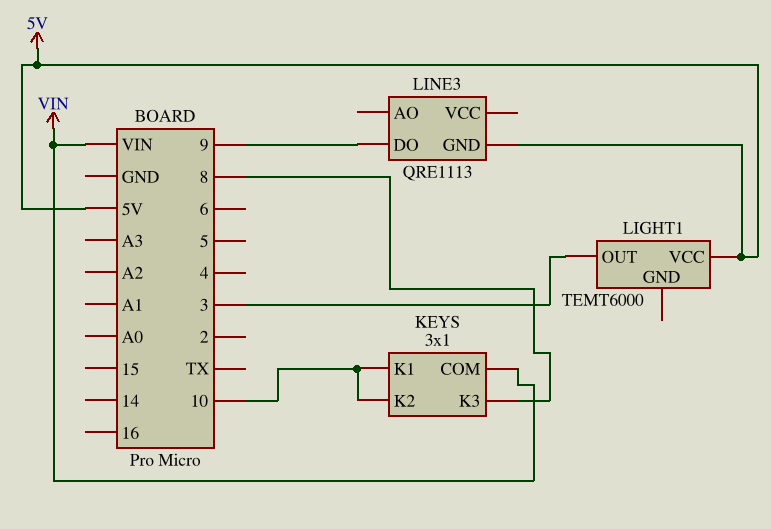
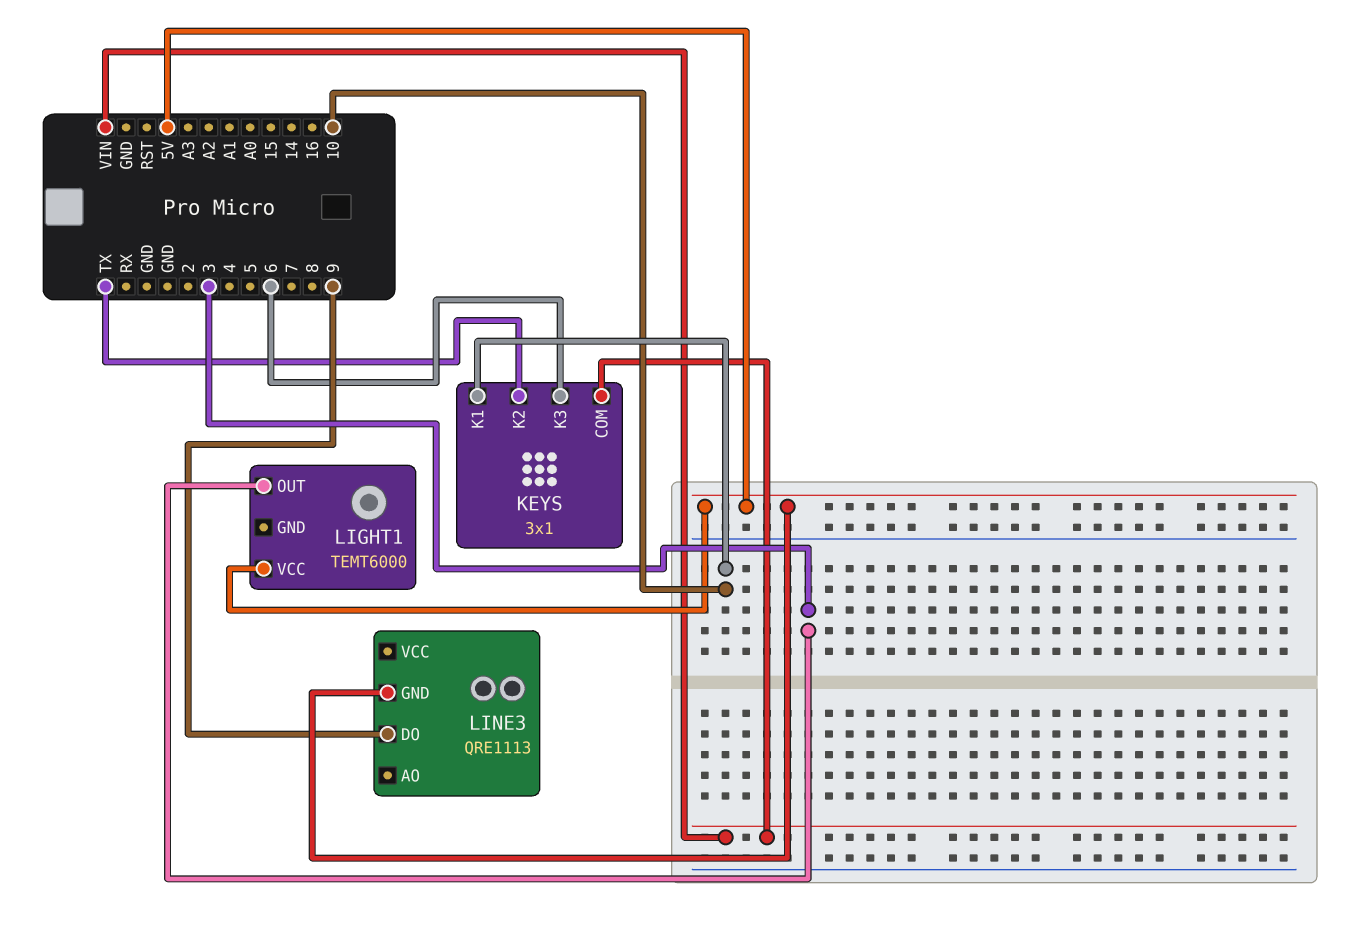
KEYS pin K2: 10 -> TX
KEYS pin K3: 8 -> 6

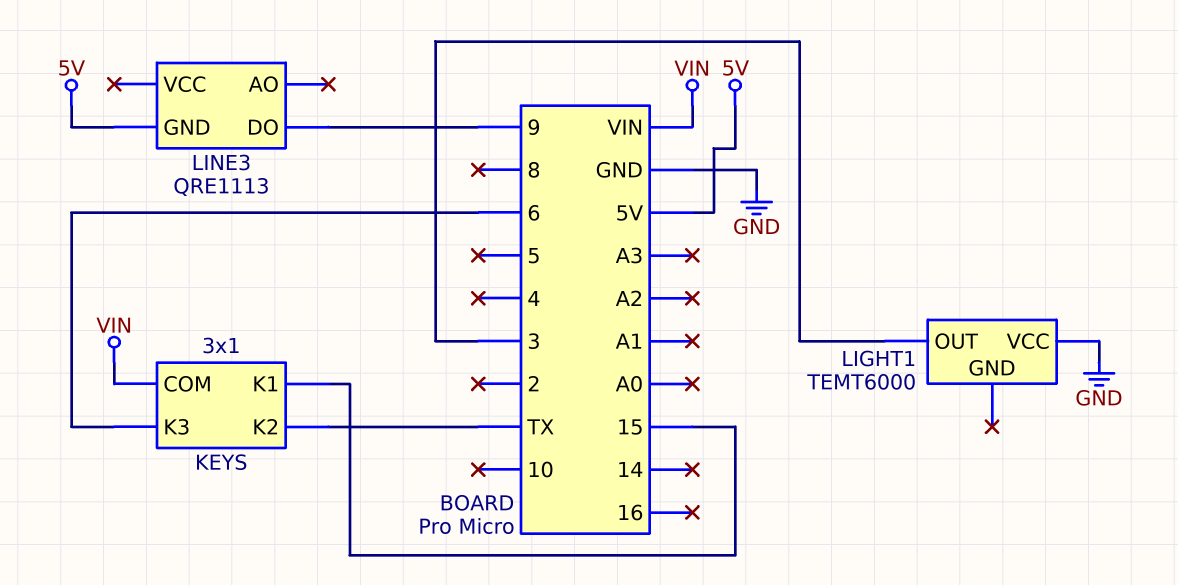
KEYS pin K1: 10 -> 15
LIGHT1 pin VCC: 5V -> GND

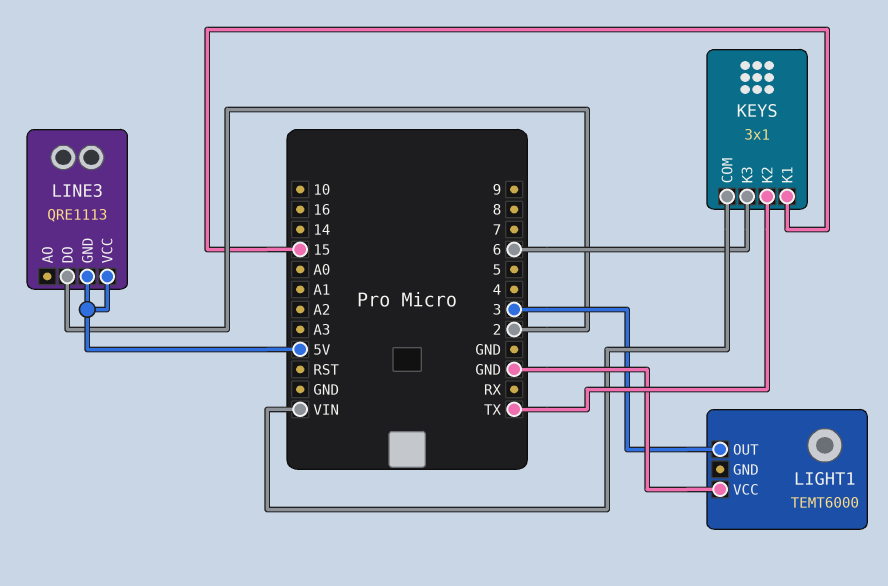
LINE3 pin DO: 9 -> 2
LINE3 pin VCC: none -> 5V

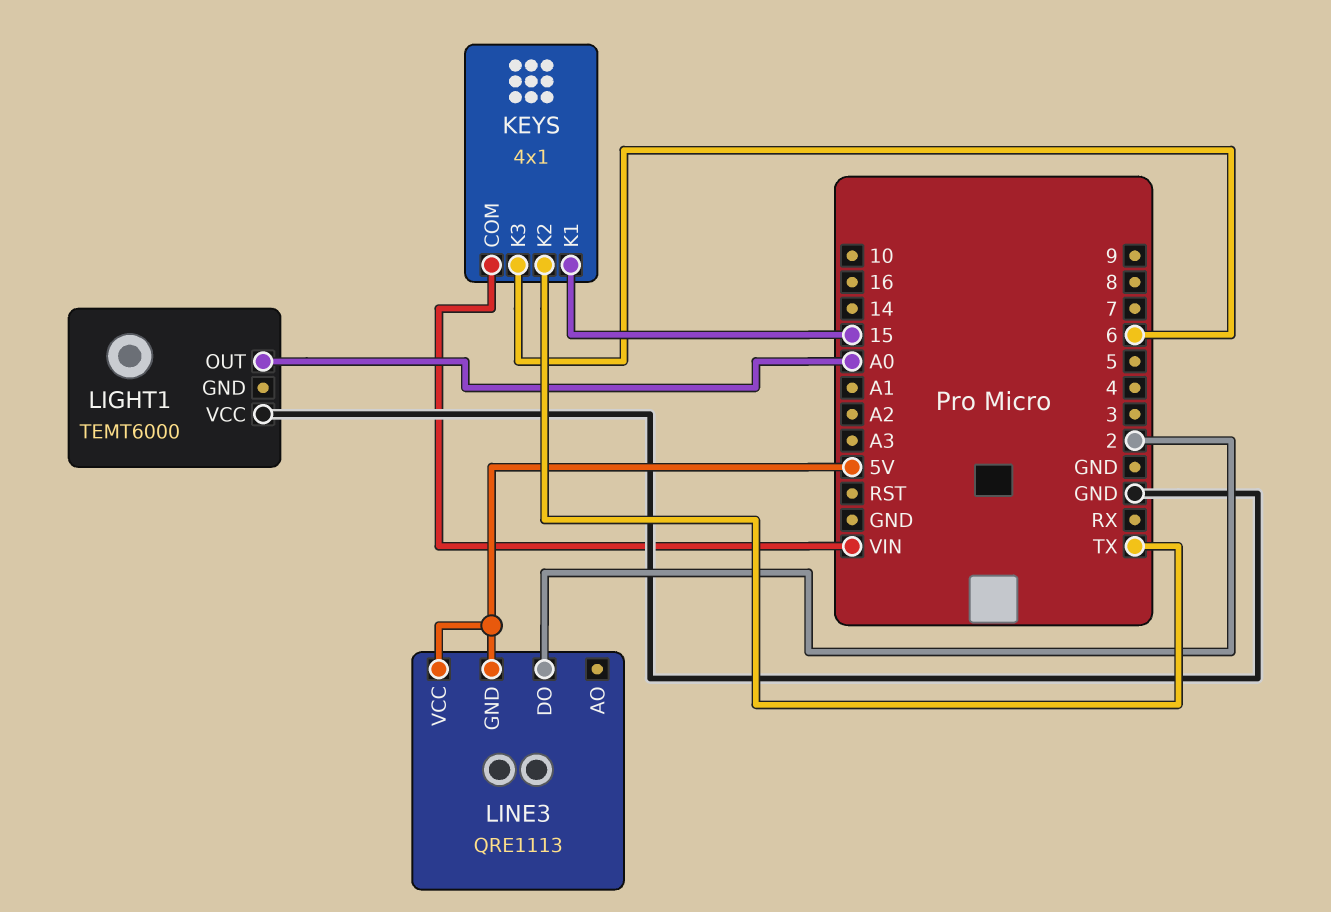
KEYS: 3x1 -> 4x1
LIGHT1 pin OUT: 3 -> A0

